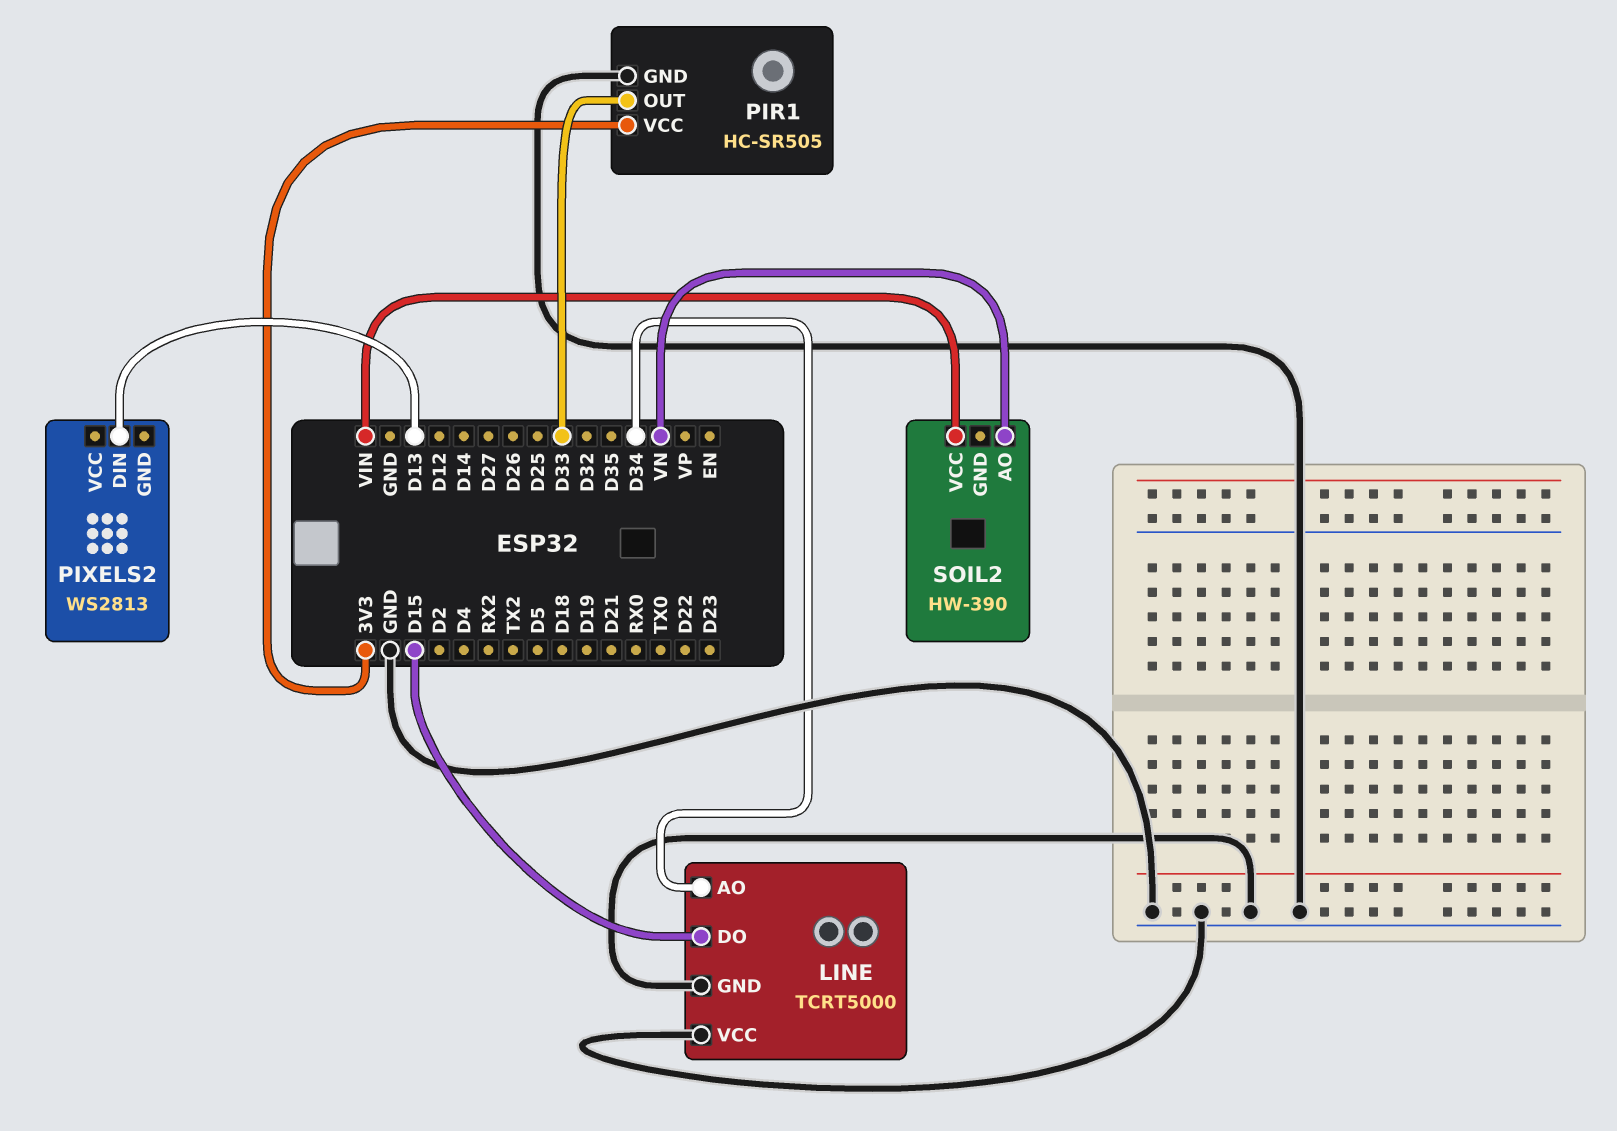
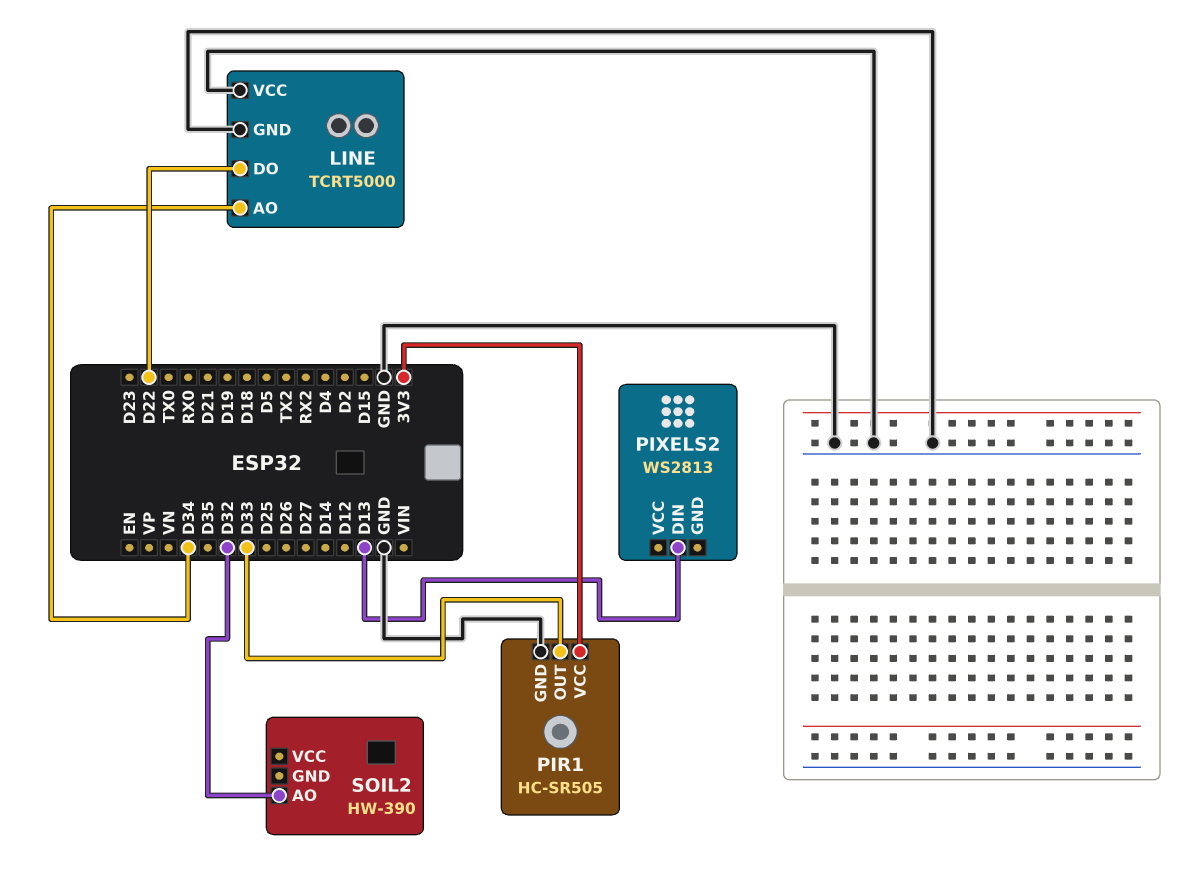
LINE pin DO: D15 -> D22
SOIL2 pin AO: VN -> D32
SOIL2 pin VCC: VIN -> none

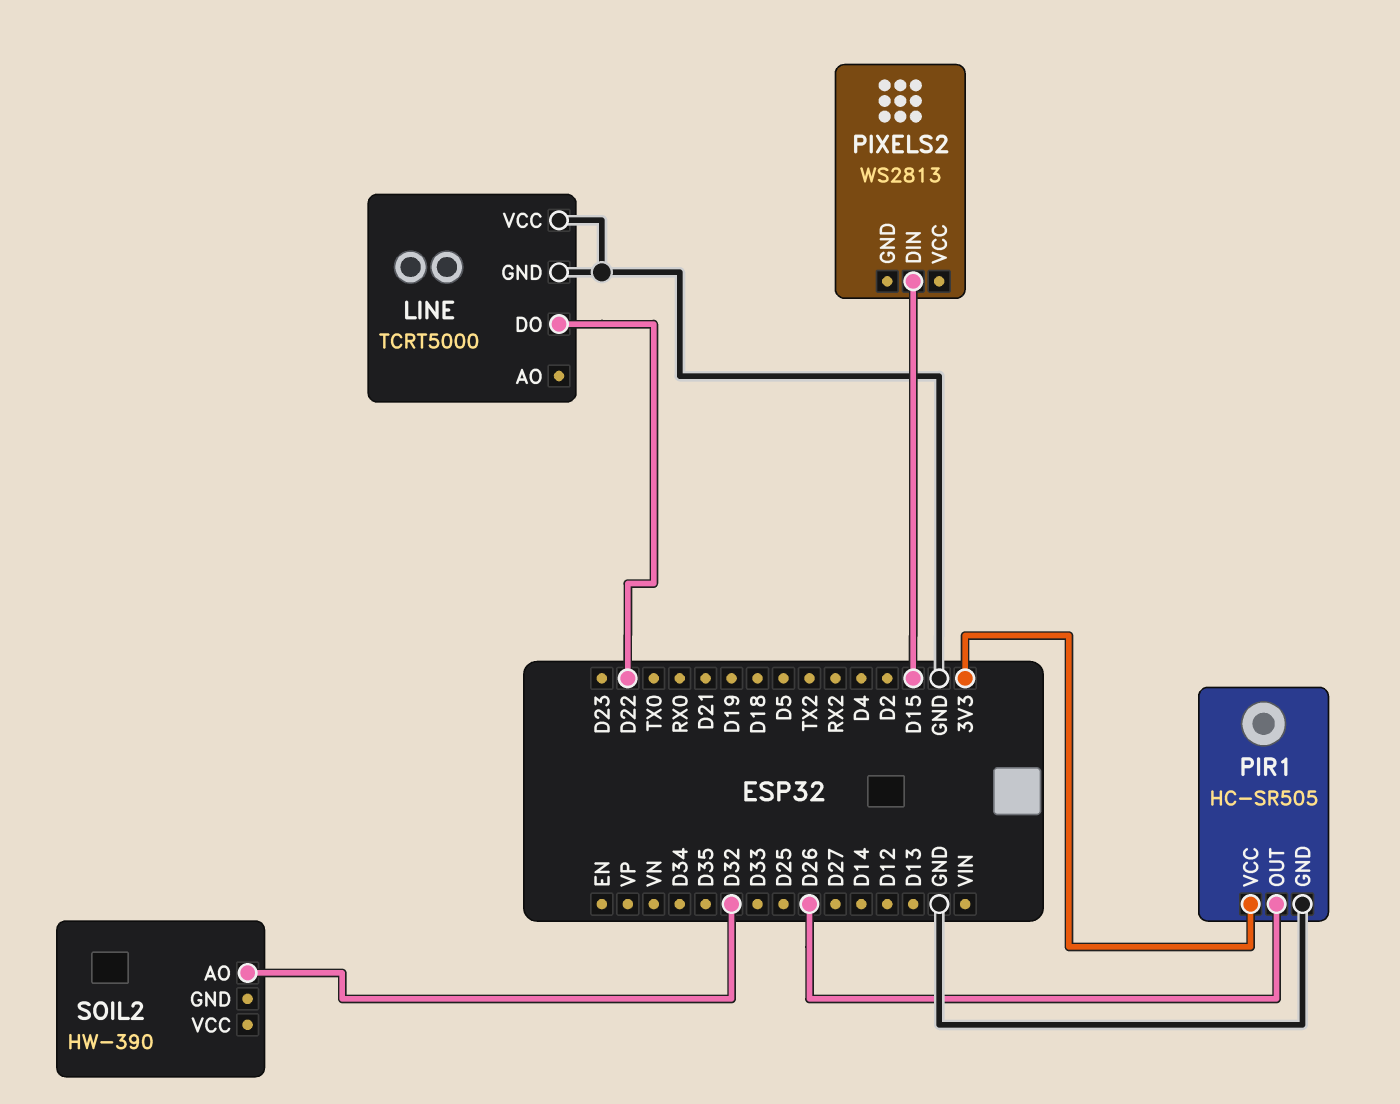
LINE pin AO: D34 -> none
PIR1 pin OUT: D33 -> D26
PIXELS2 pin DIN: D13 -> D15

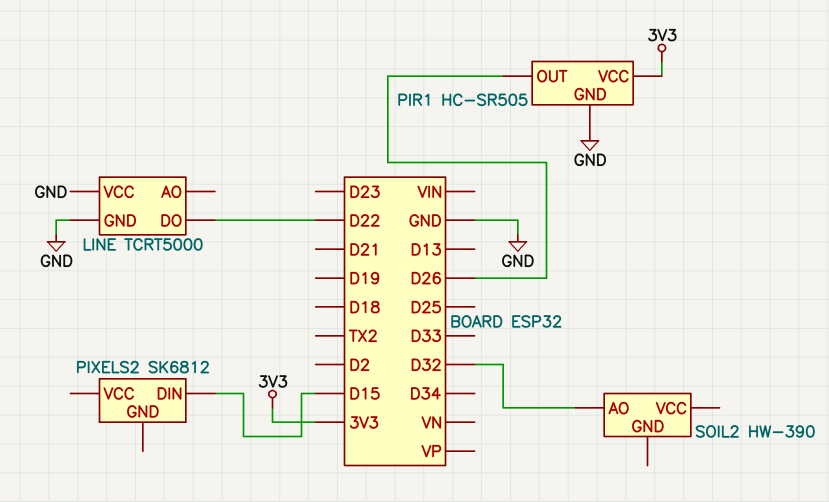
PIXELS2: WS2813 -> SK6812

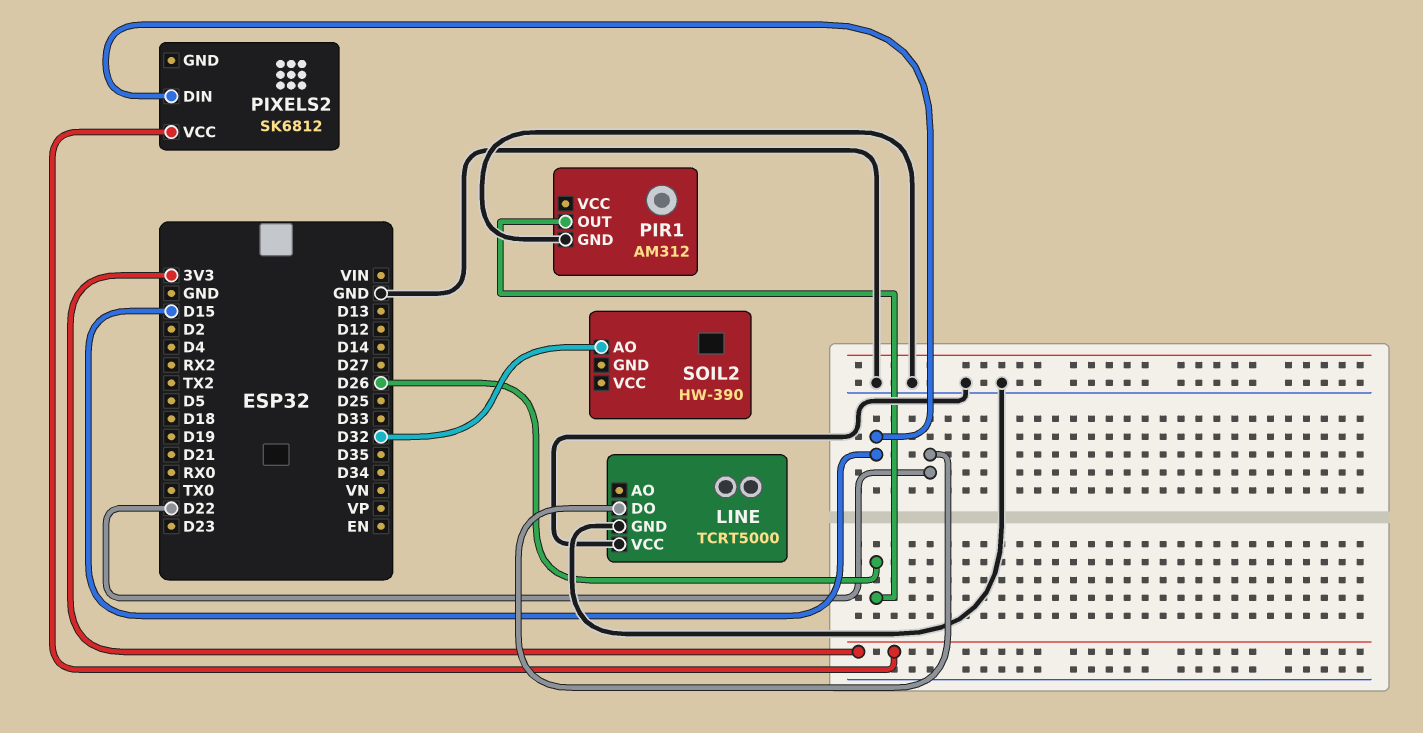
PIR1: HC-SR505 -> AM312
PIR1 pin VCC: 3V3 -> none
PIXELS2 pin VCC: none -> 3V3

